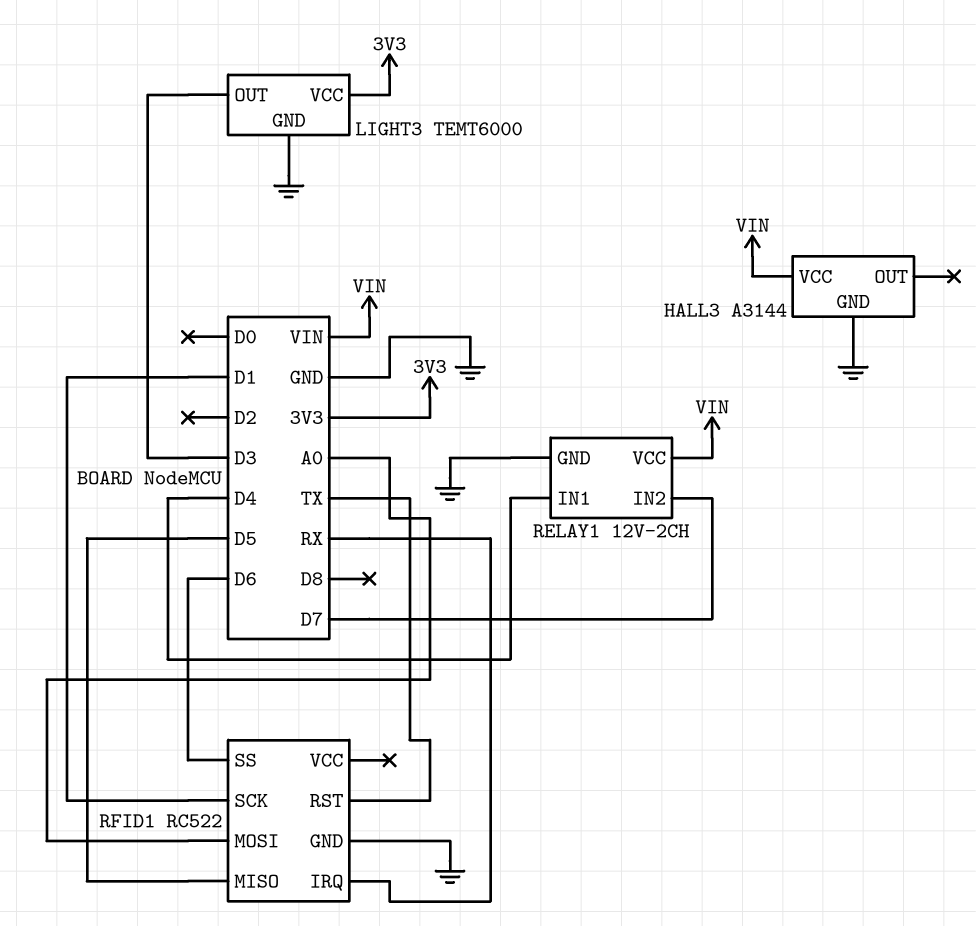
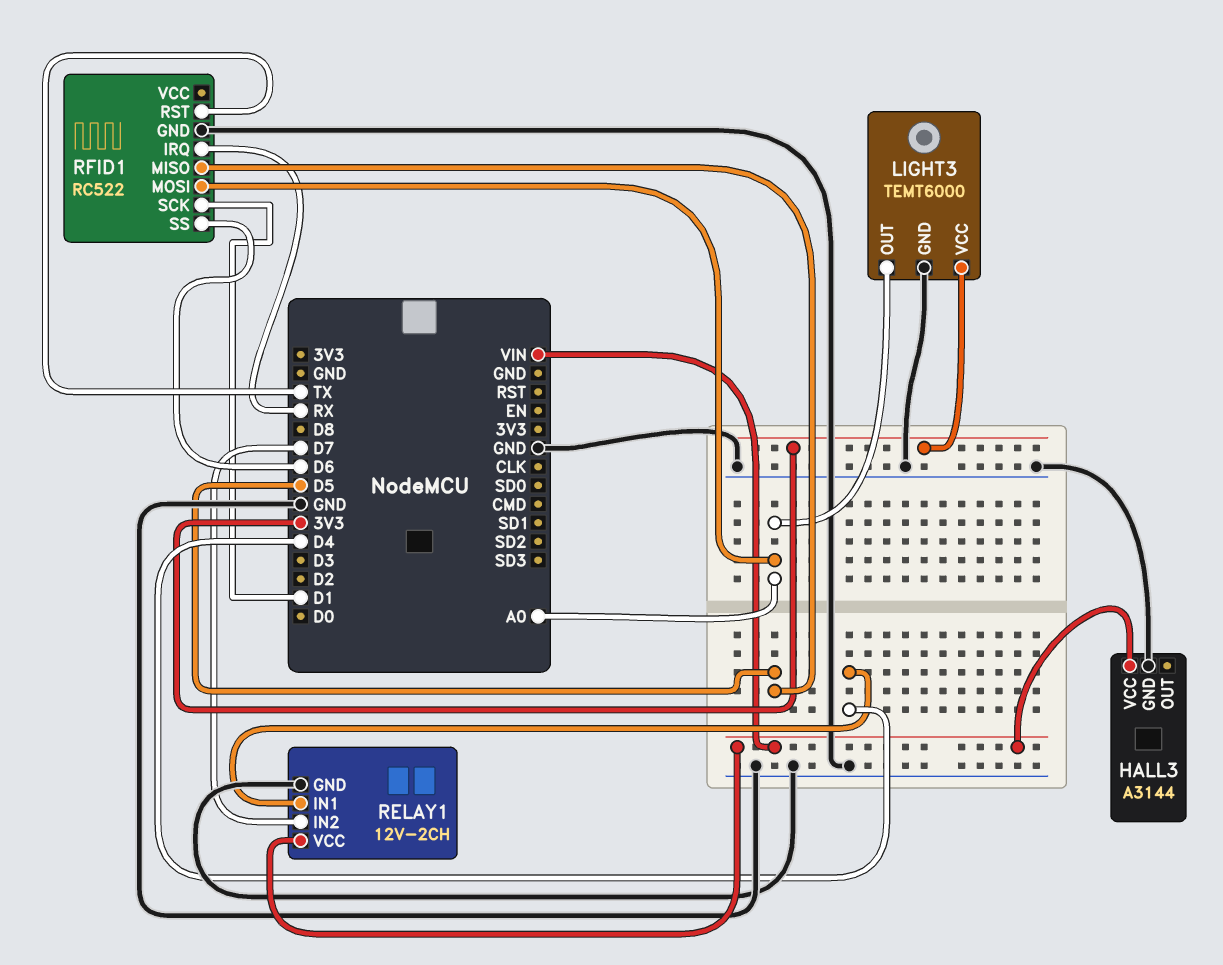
LIGHT3 pin OUT: D3 -> A0

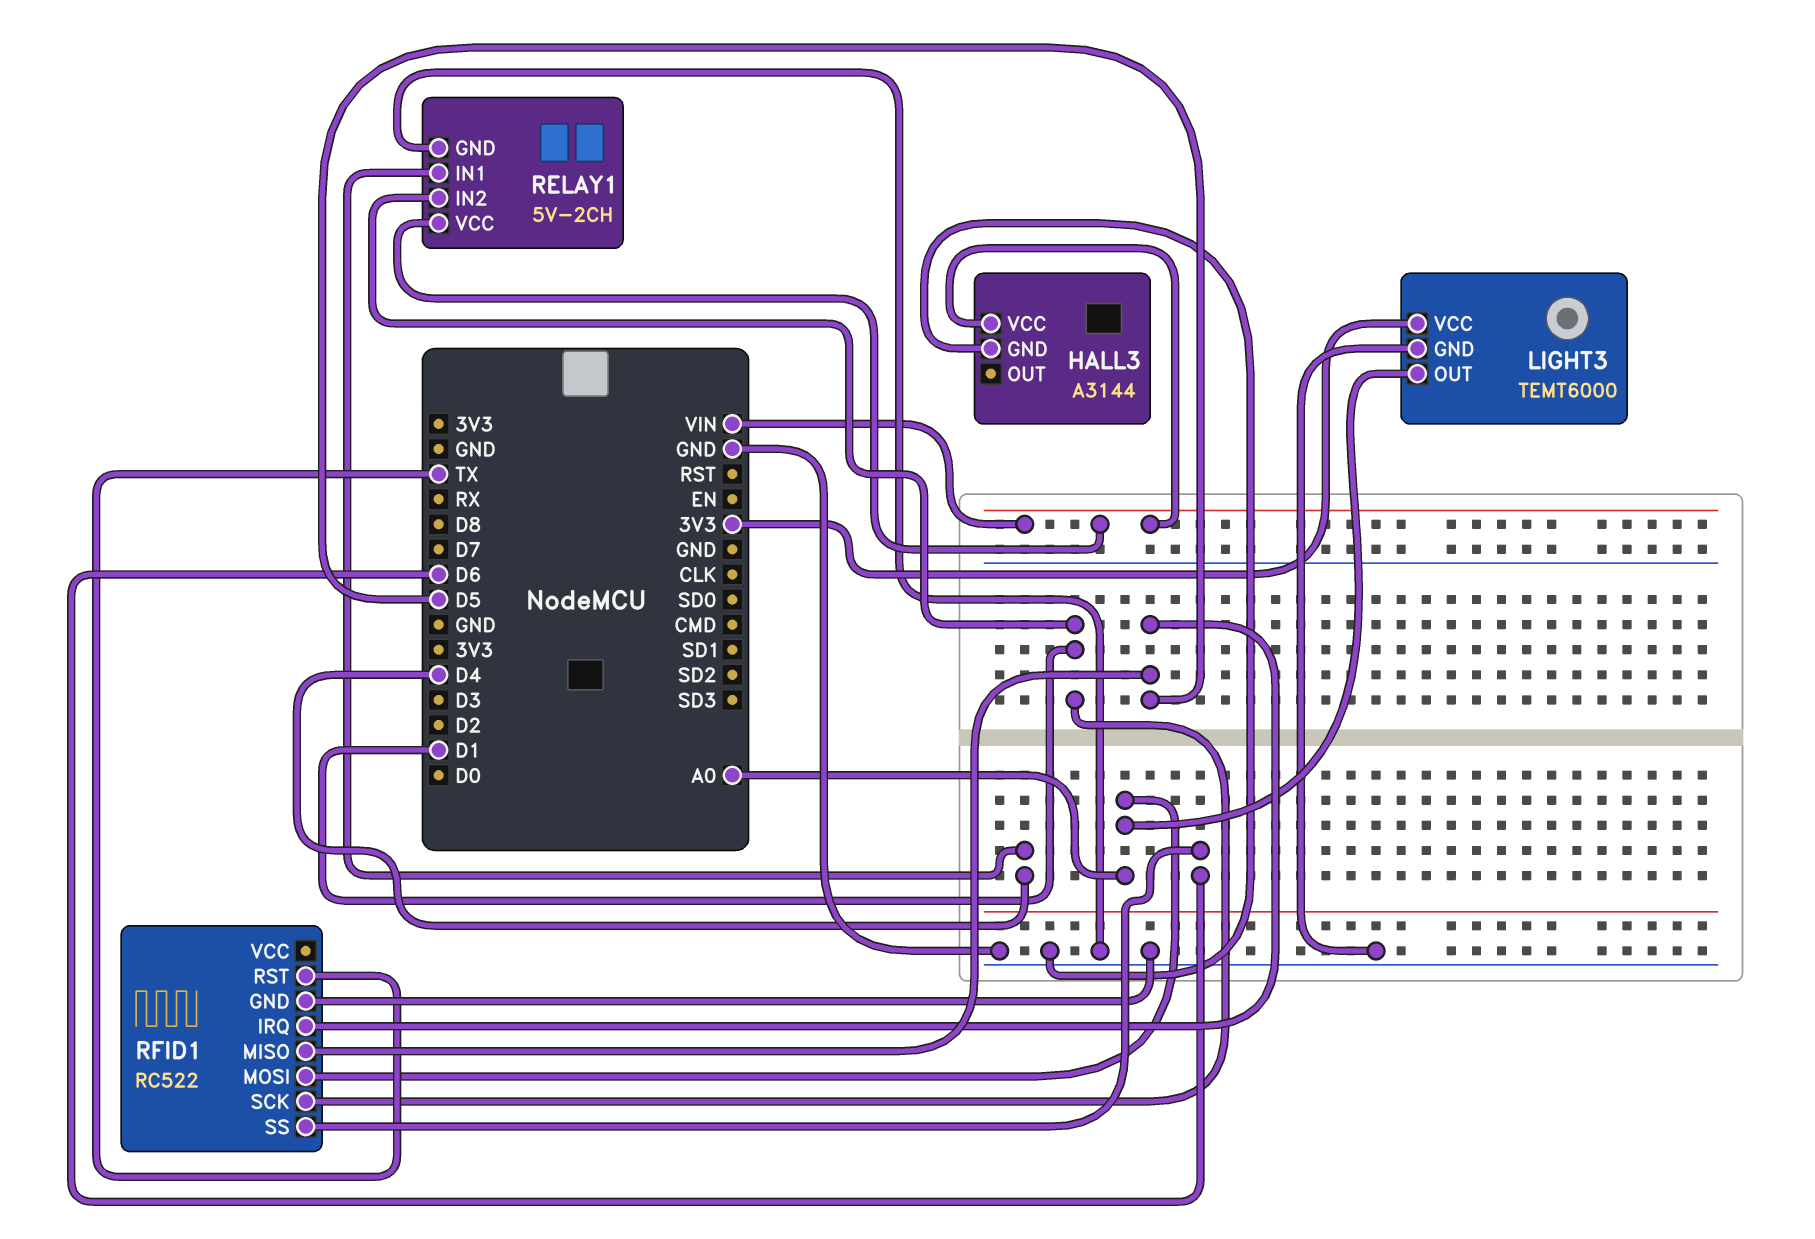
RELAY1: 12V-2CH -> 5V-2CH
RELAY1 pin IN2: D7 -> D1
RFID1 pin IRQ: RX -> D5

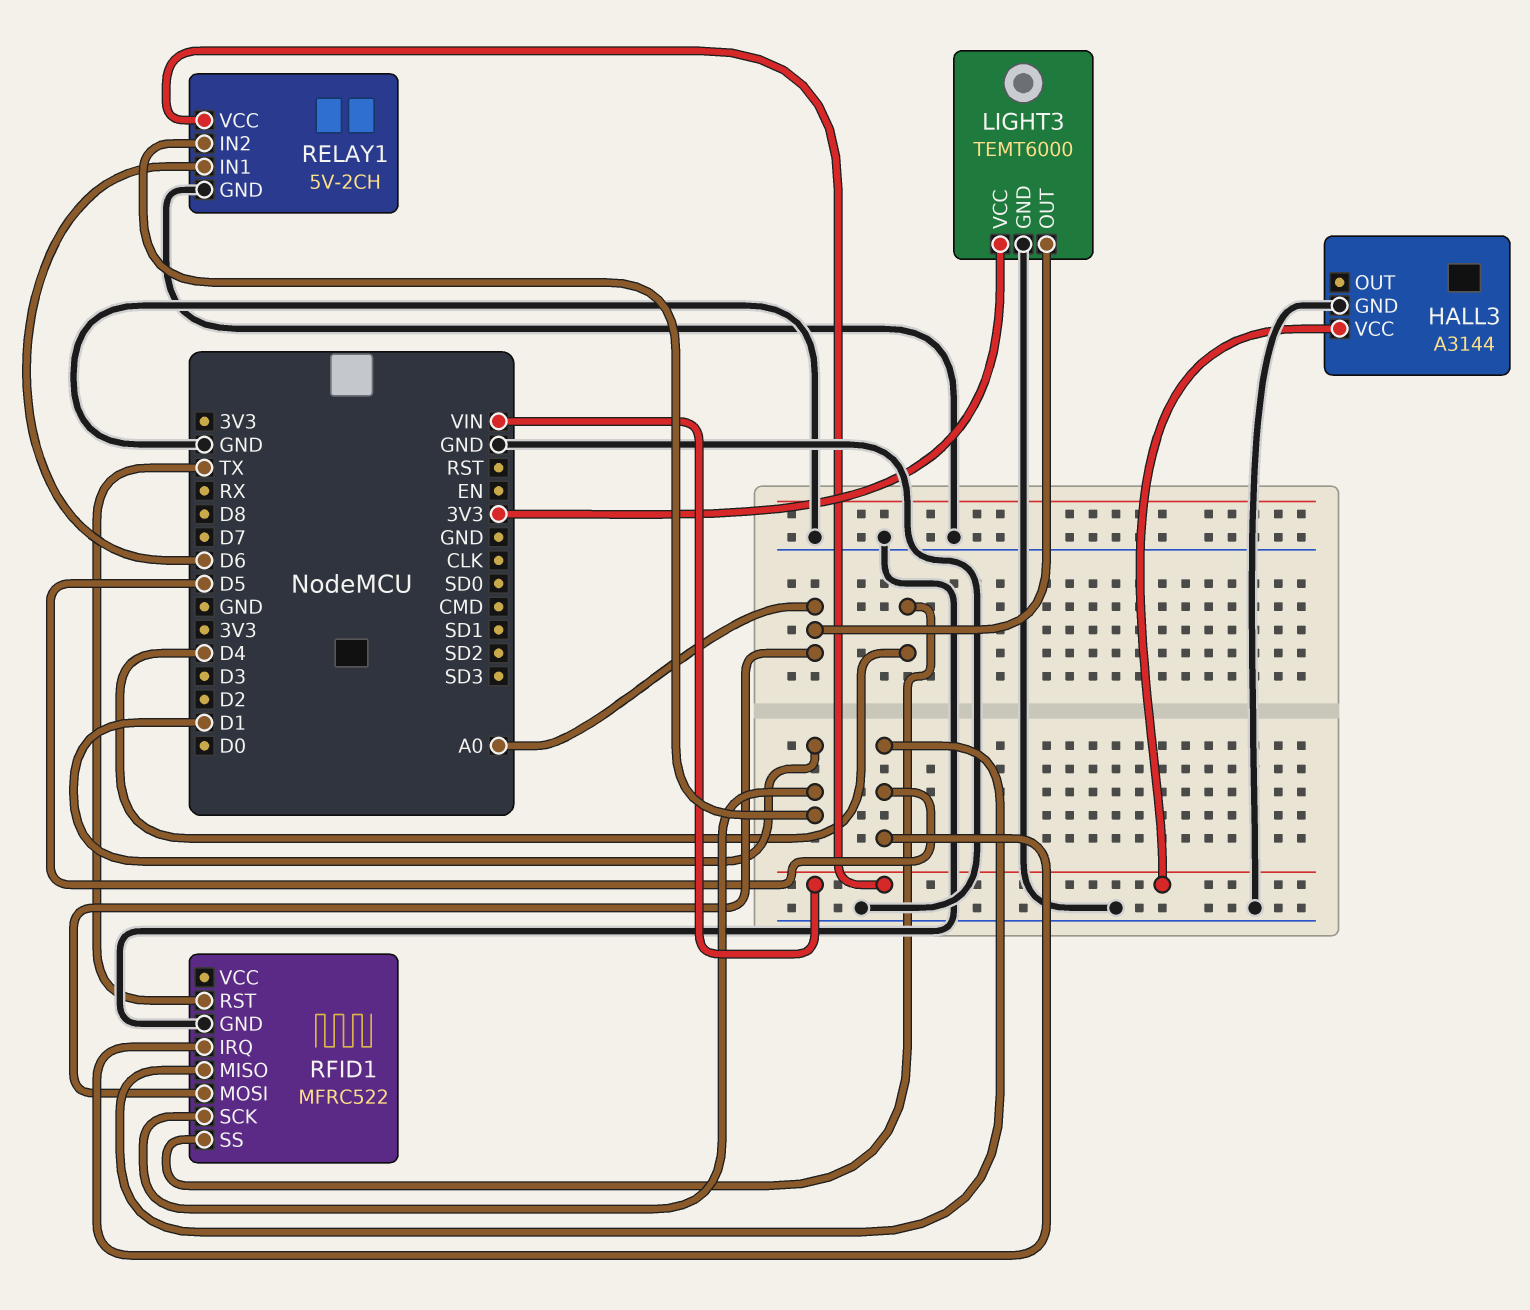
RELAY1 pin IN1: D4 -> D6
RFID1: RC522 -> MFRC522
RFID1 pin SS: D6 -> D4

